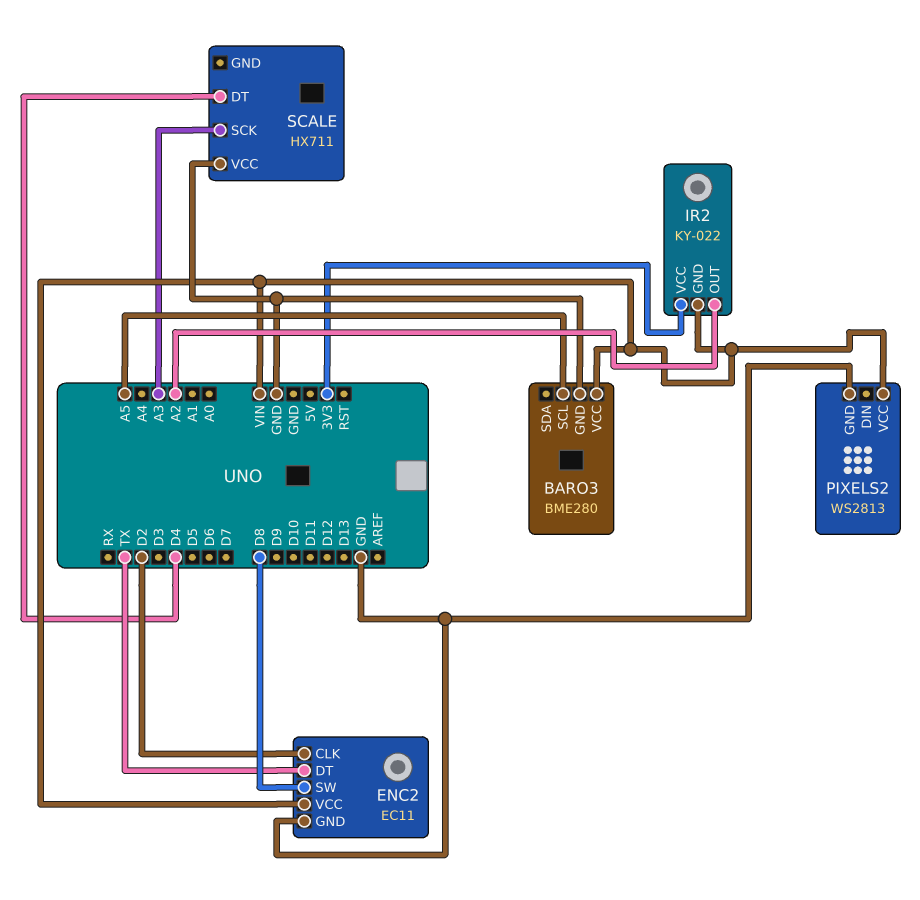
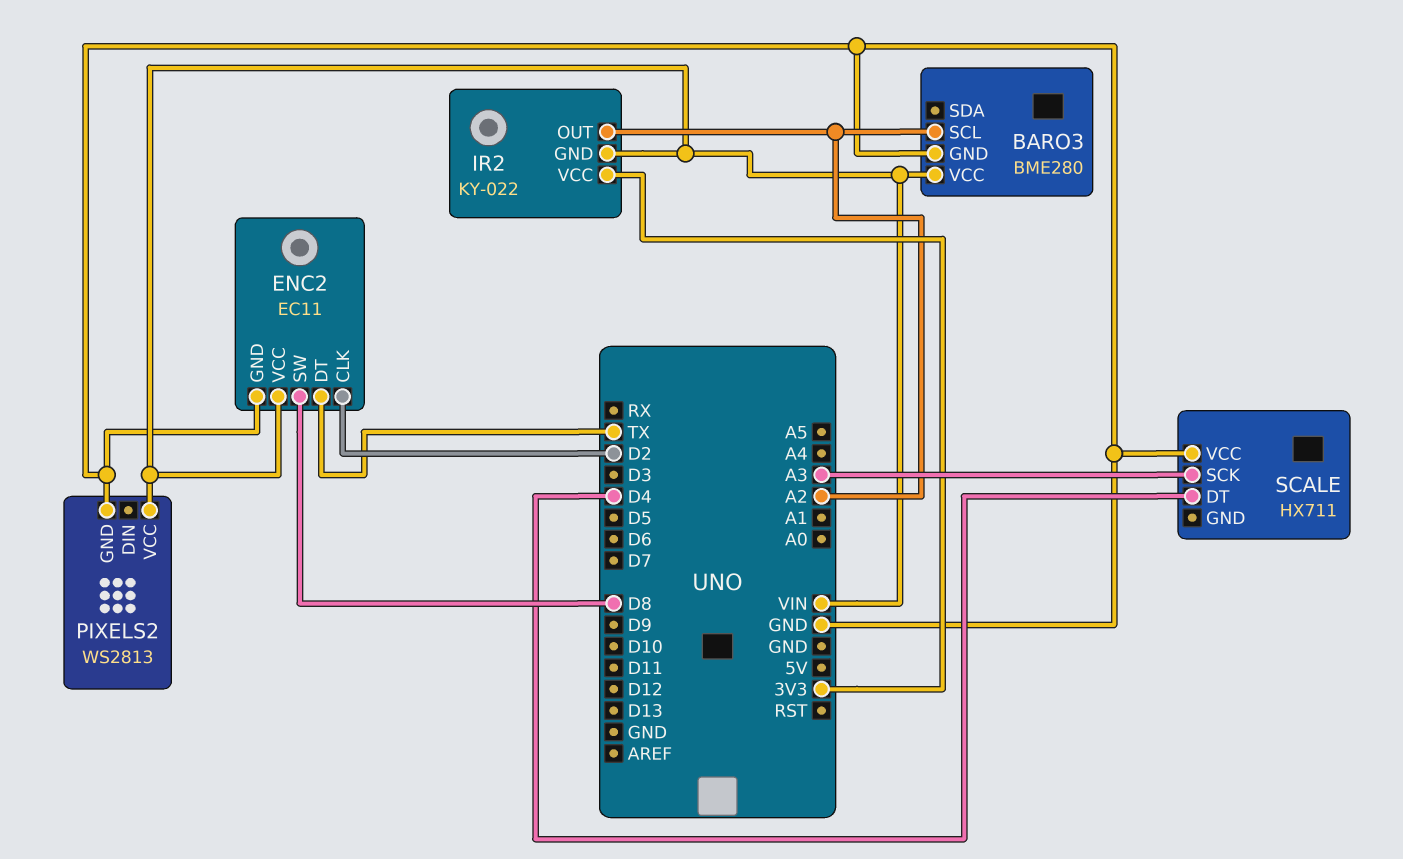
BARO3 pin SCL: A5 -> A2

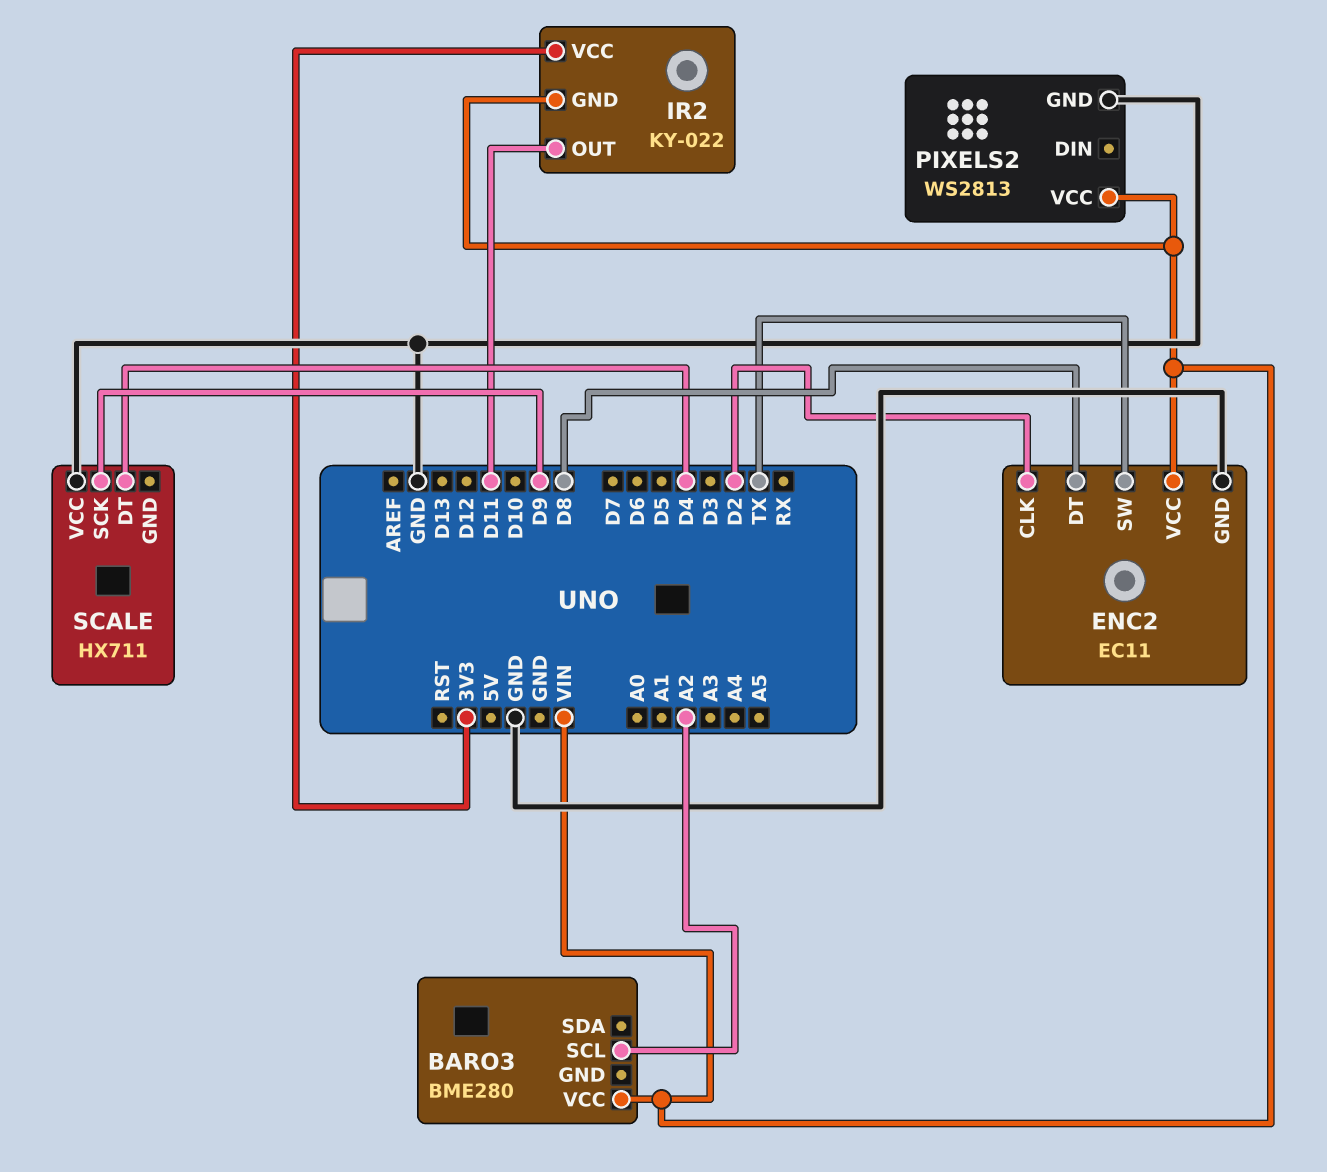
BARO3 pin GND: GND -> none
ENC2 pin DT: TX -> D8
ENC2 pin SW: D8 -> TX
IR2 pin OUT: A2 -> D11
SCALE pin SCK: A3 -> D9

